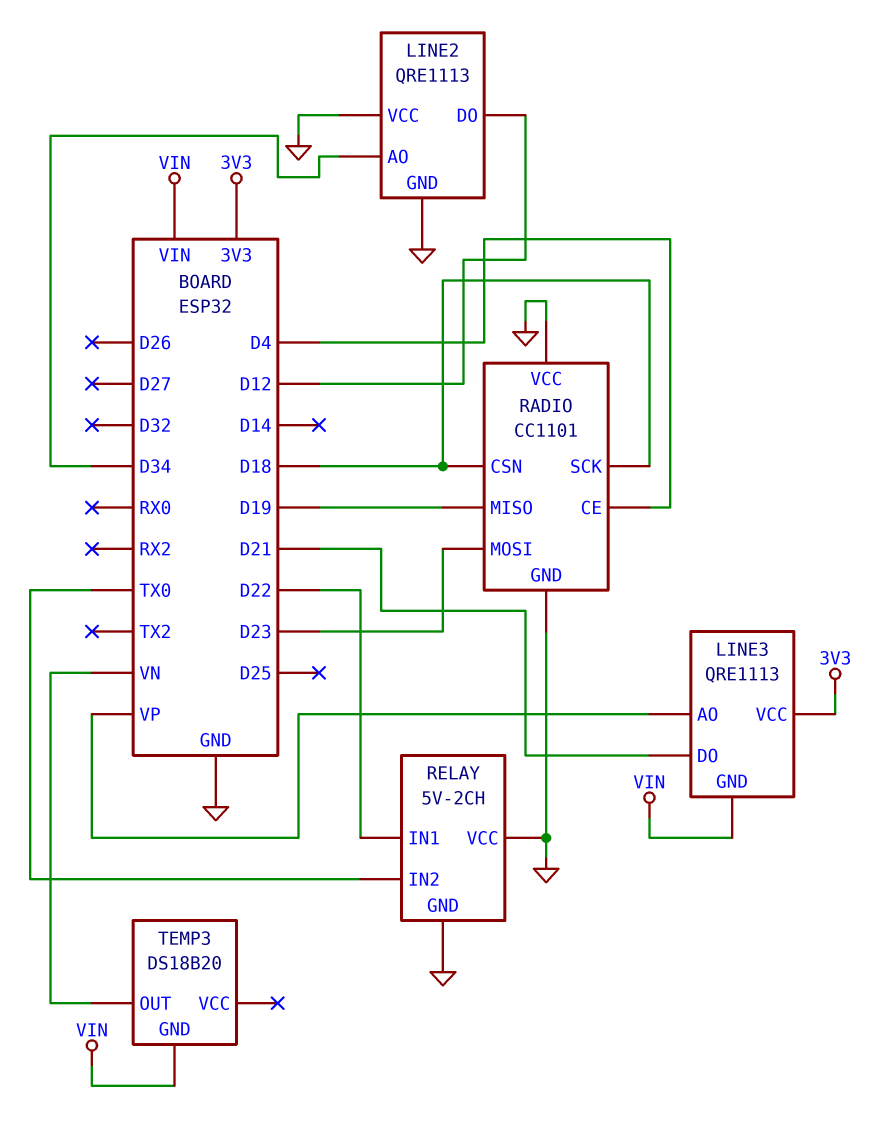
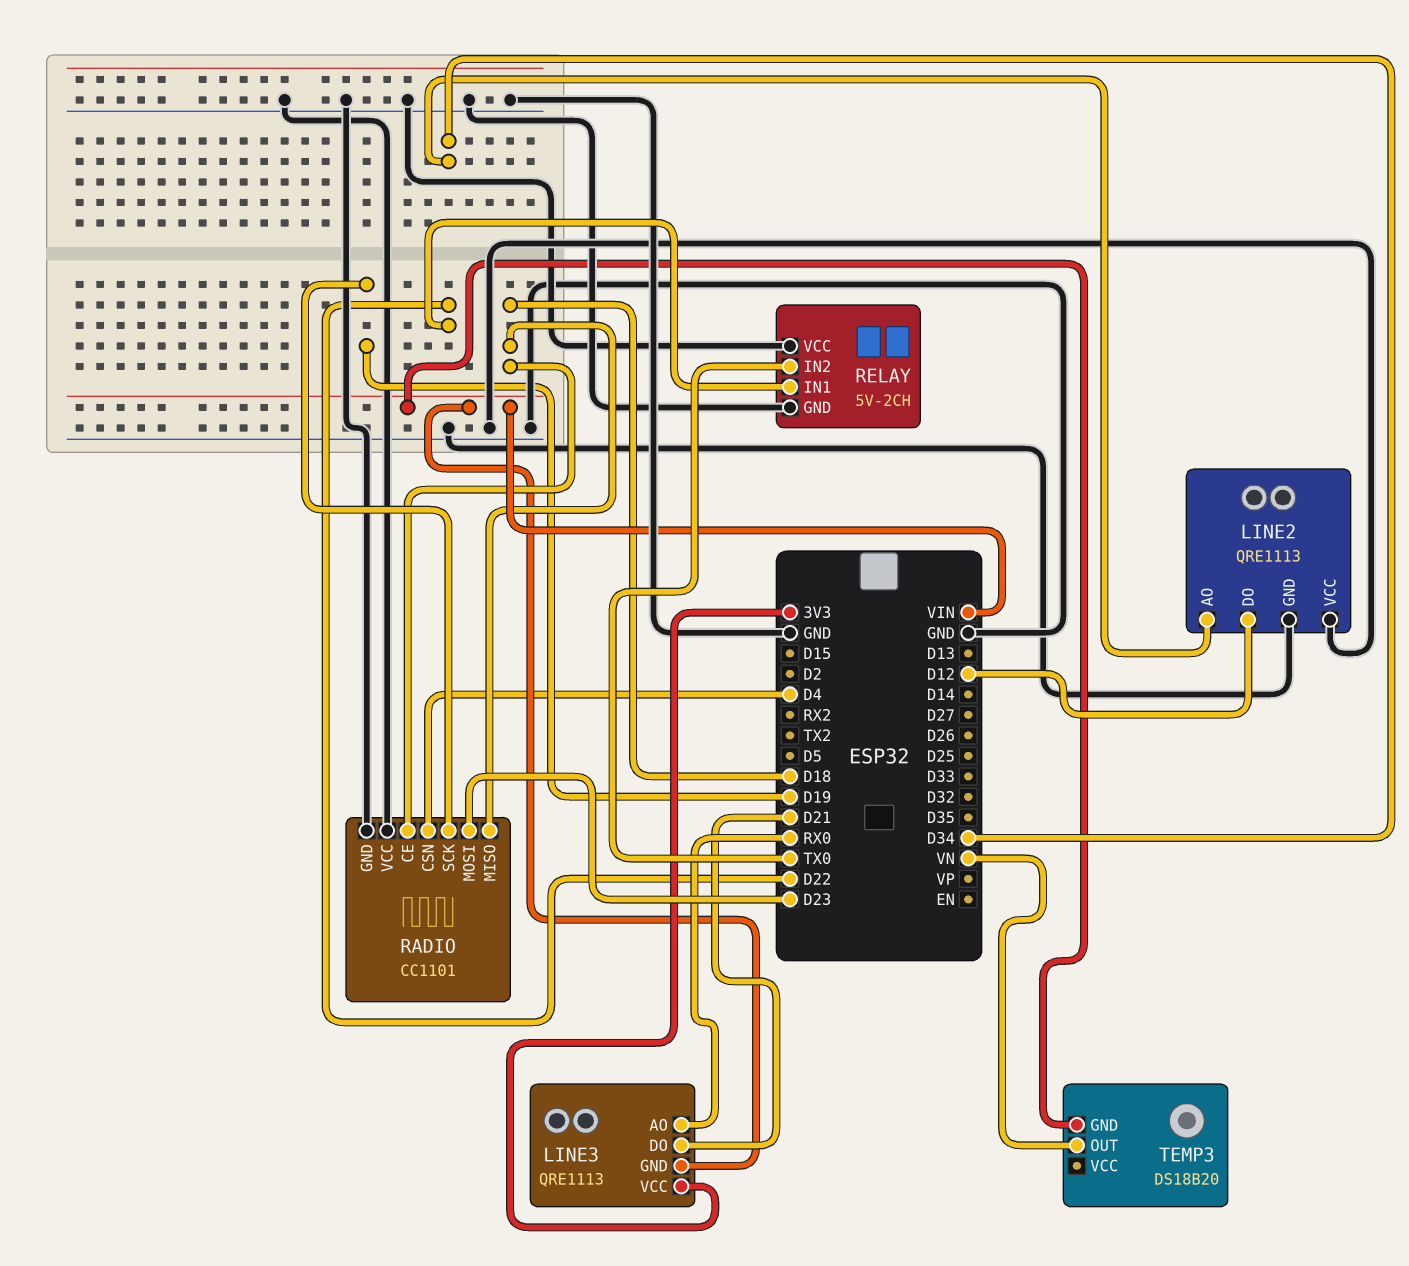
LINE3 pin AO: VP -> RX0
RADIO pin CE: D4 -> D18
RADIO pin CSN: D18 -> D4
RADIO pin MISO: D19 -> D18
RADIO pin SCK: D18 -> D19

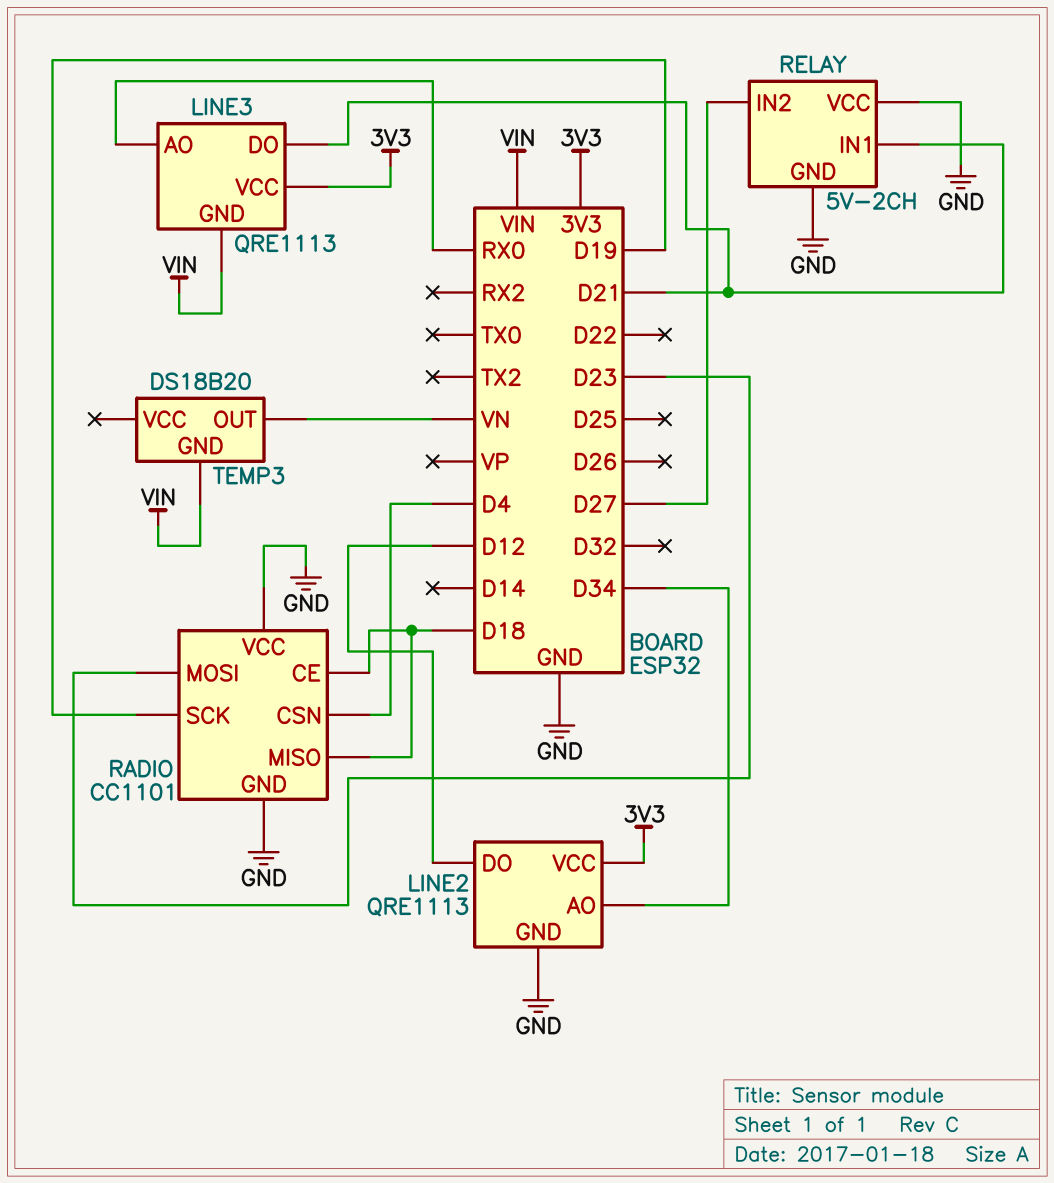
LINE2 pin VCC: GND -> 3V3
RELAY pin IN1: D22 -> D21
RELAY pin IN2: TX0 -> D27

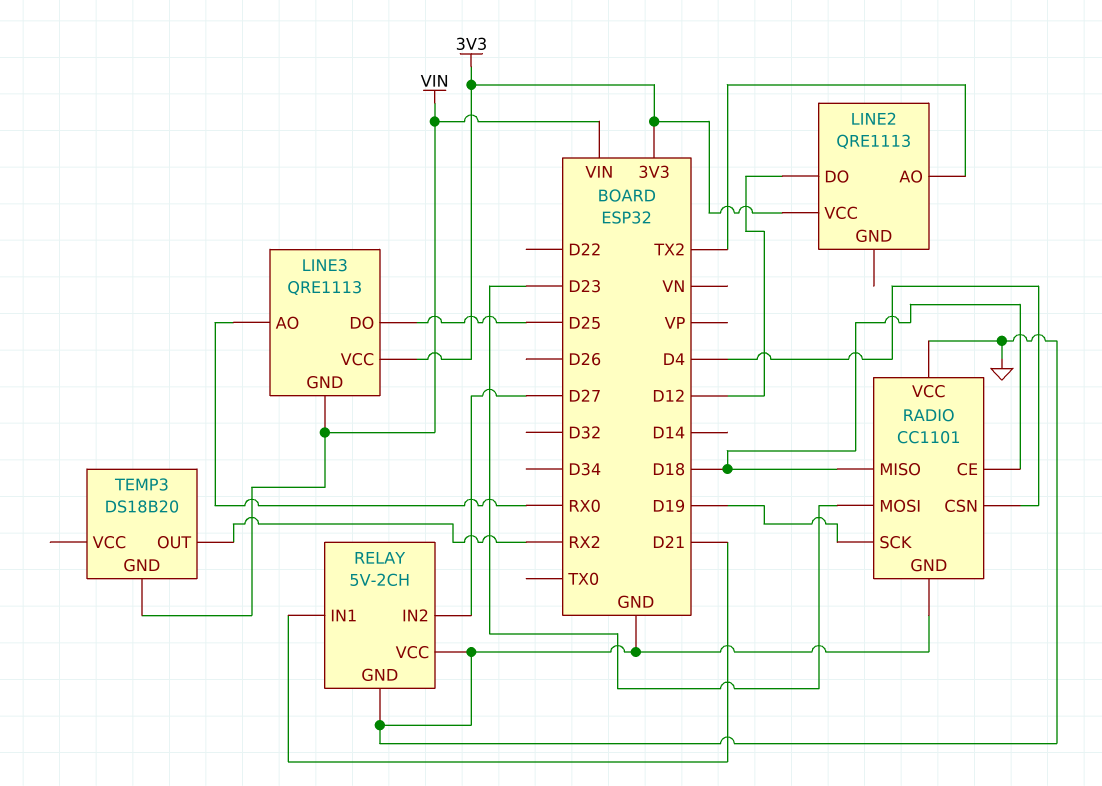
LINE2 pin AO: D34 -> TX2
LINE2 pin GND: GND -> none
LINE3 pin DO: D21 -> D25
TEMP3 pin OUT: VN -> RX2

